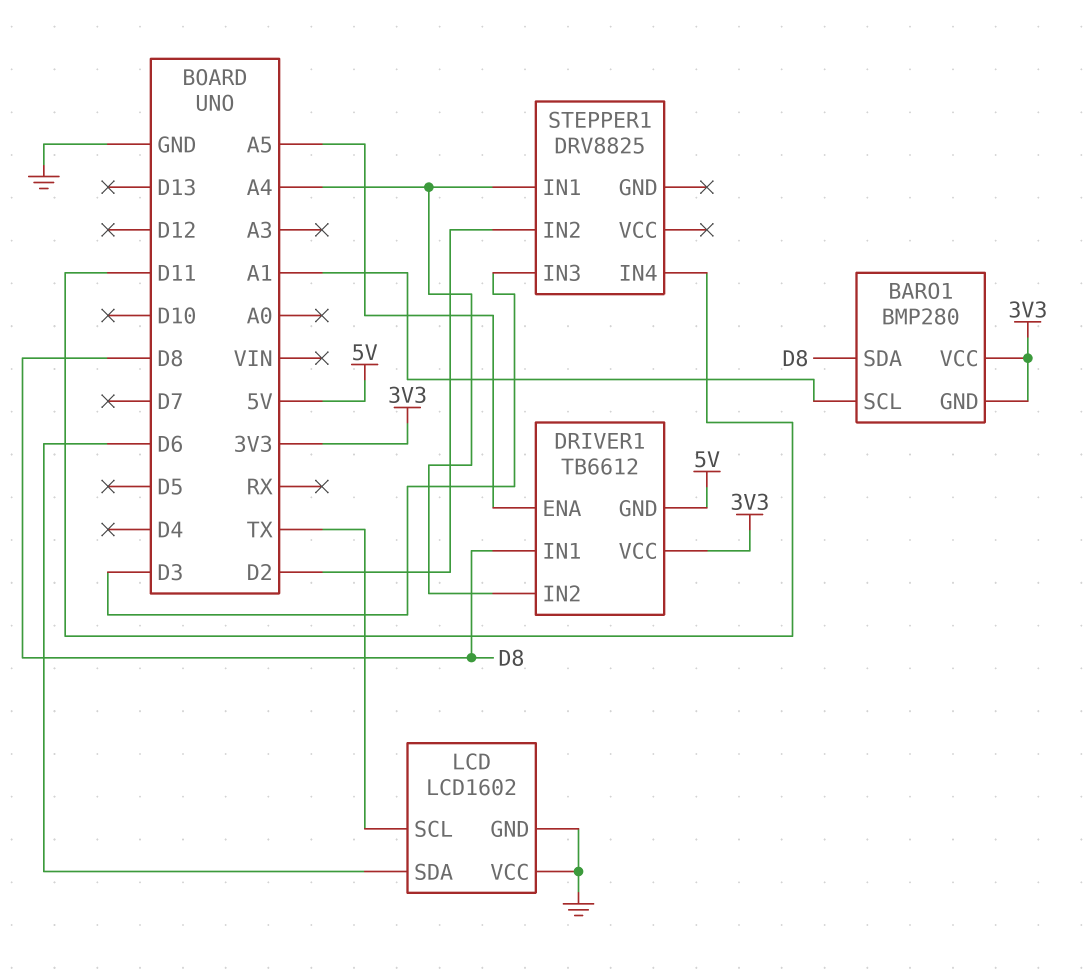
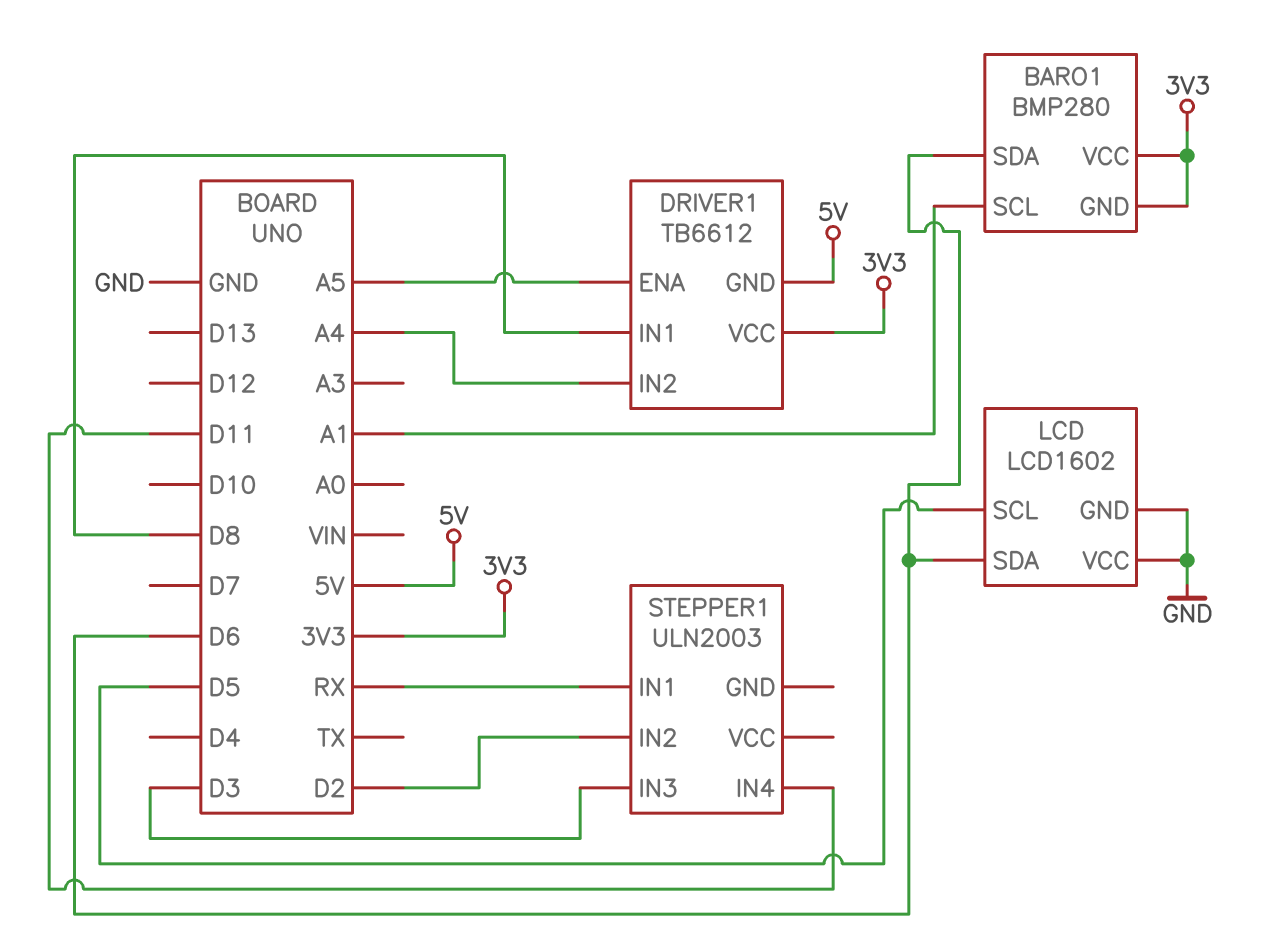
BARO1 pin SDA: D8 -> D6
LCD pin SCL: TX -> D5
STEPPER1: DRV8825 -> ULN2003
STEPPER1 pin IN1: A4 -> RX

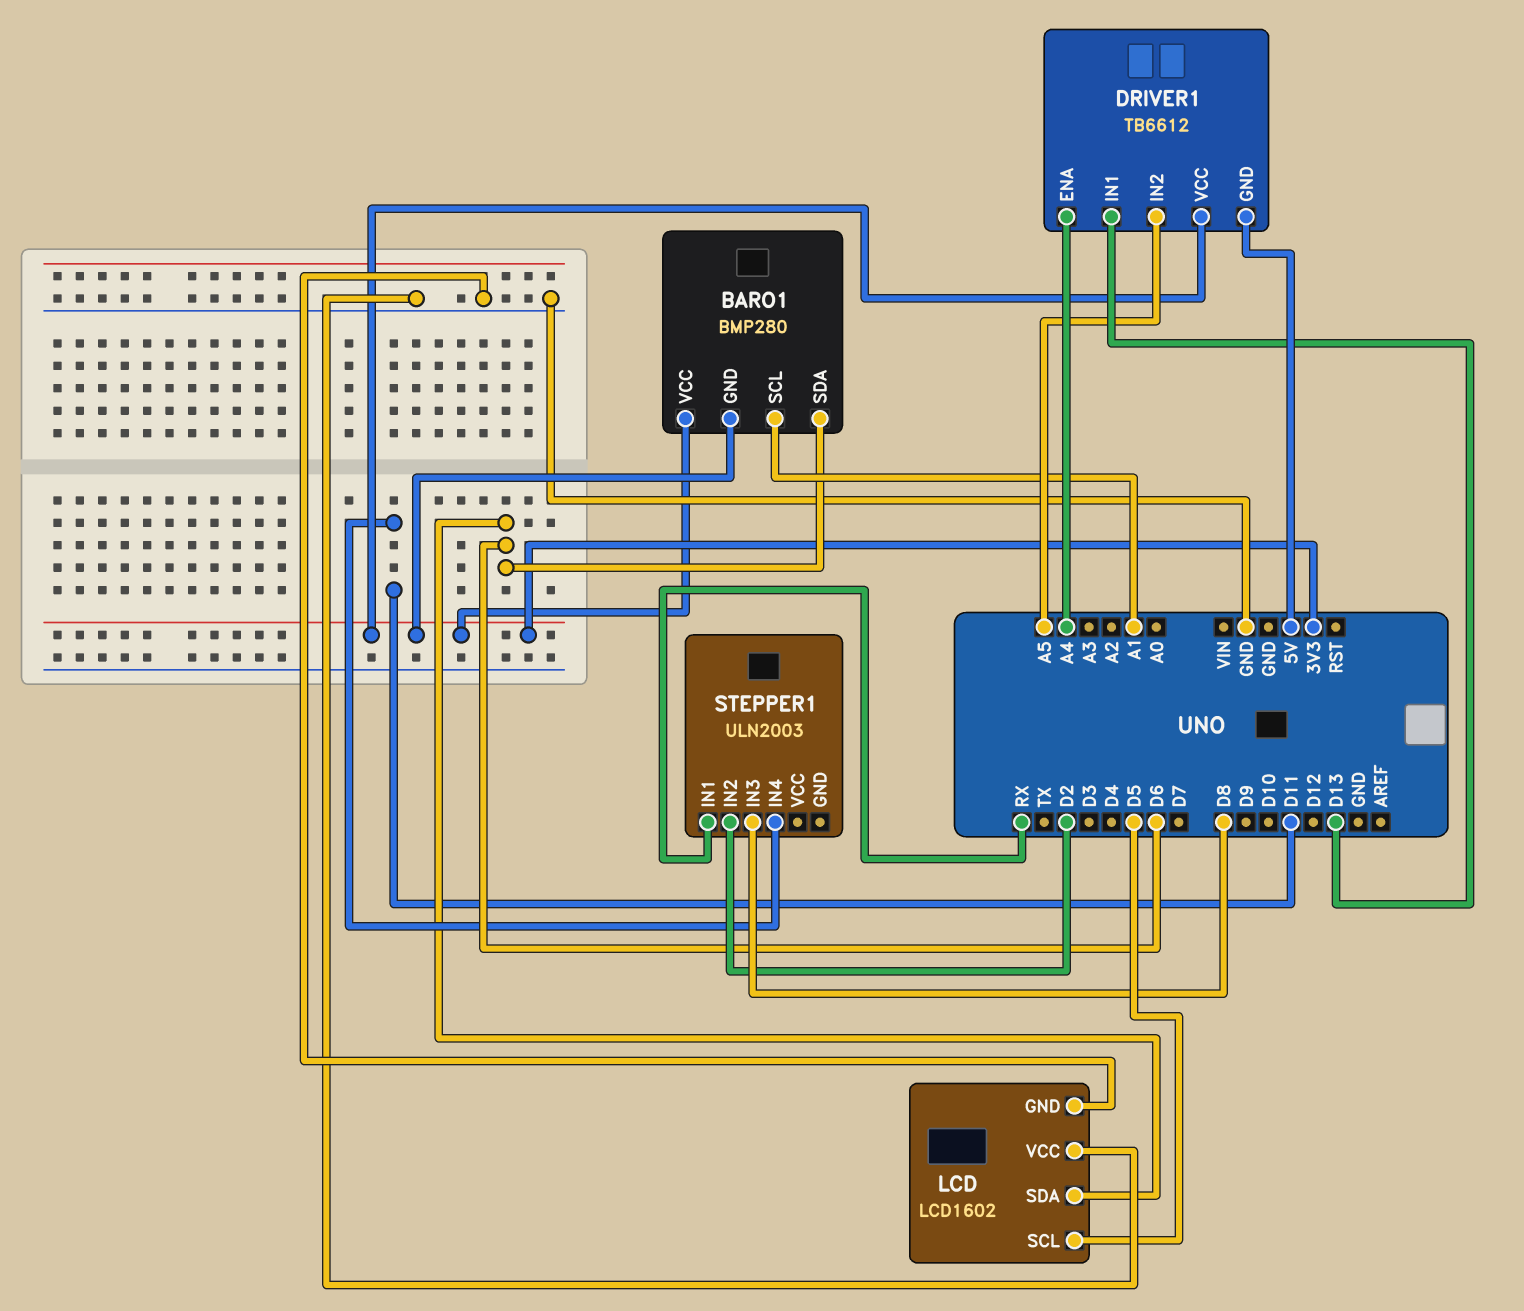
DRIVER1 pin ENA: A5 -> A4
DRIVER1 pin IN1: D8 -> D13
DRIVER1 pin IN2: A4 -> A5
STEPPER1 pin IN3: D3 -> D8

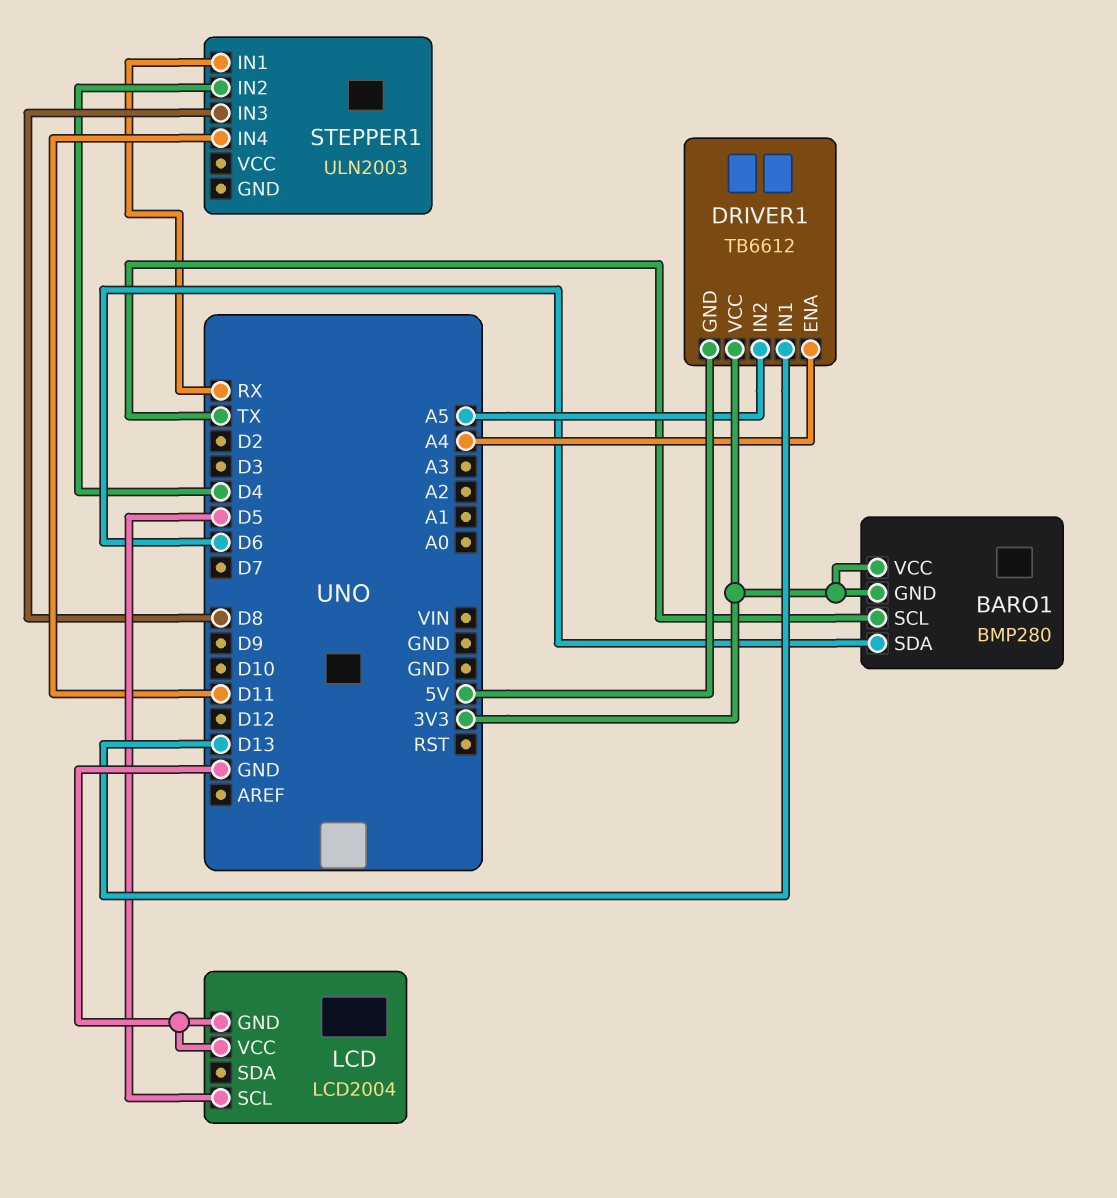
BARO1 pin SCL: A1 -> TX
LCD: LCD1602 -> LCD2004
LCD pin SDA: D6 -> none
STEPPER1 pin IN2: D2 -> D4

